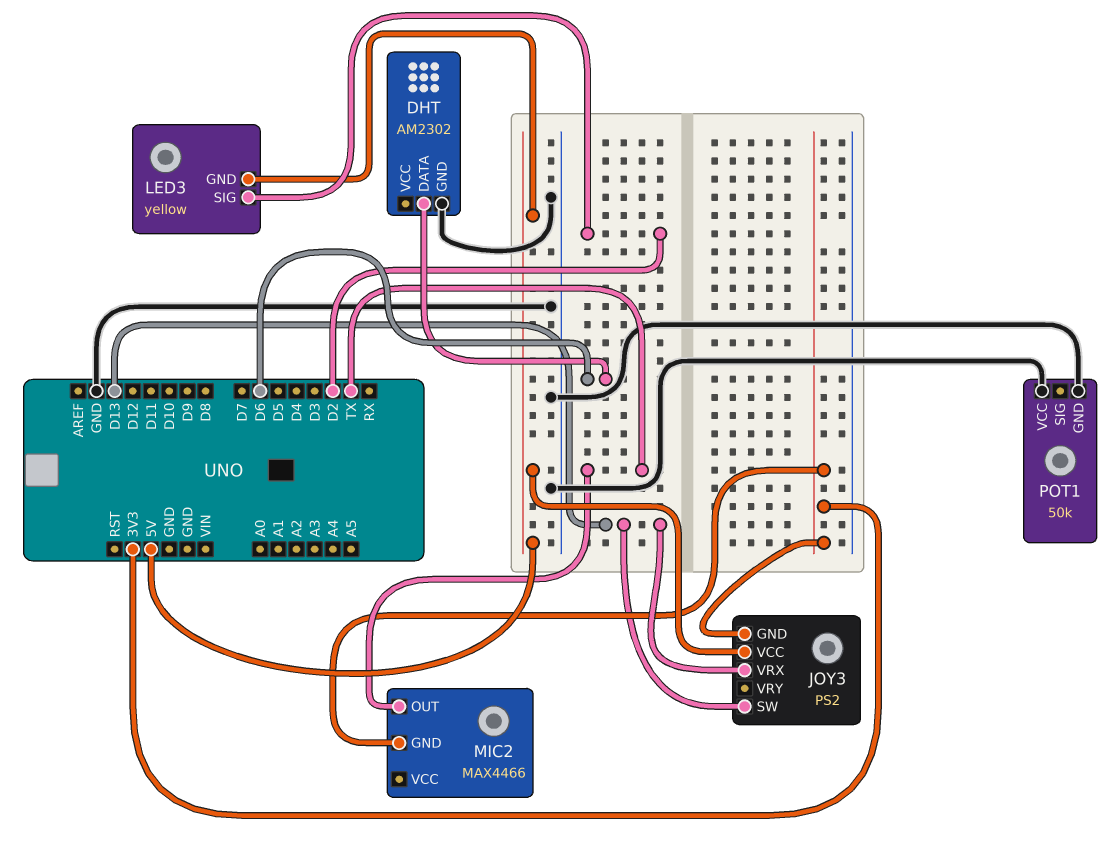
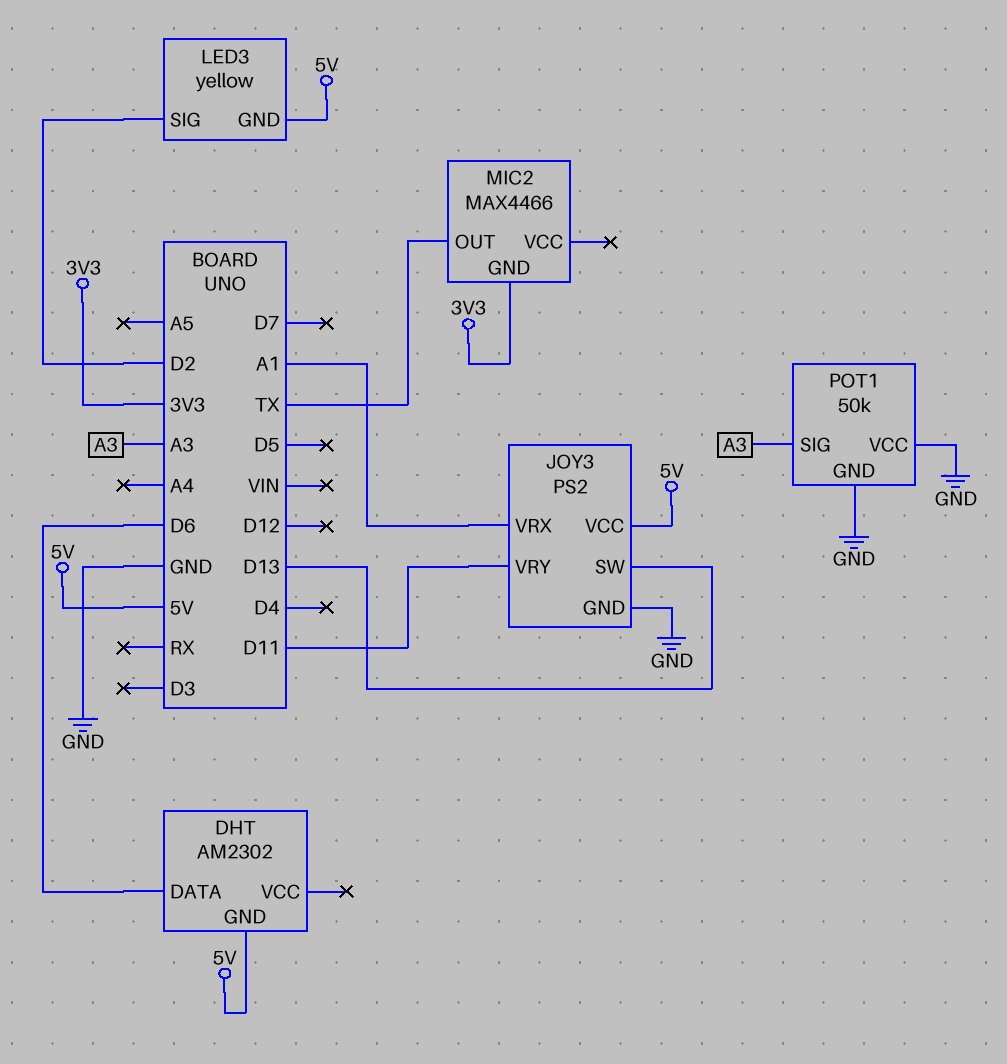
DHT pin GND: GND -> 5V
JOY3 pin GND: 3V3 -> GND
JOY3 pin VRX: D13 -> A1
JOY3 pin VRY: none -> D11
POT1 pin SIG: none -> A3

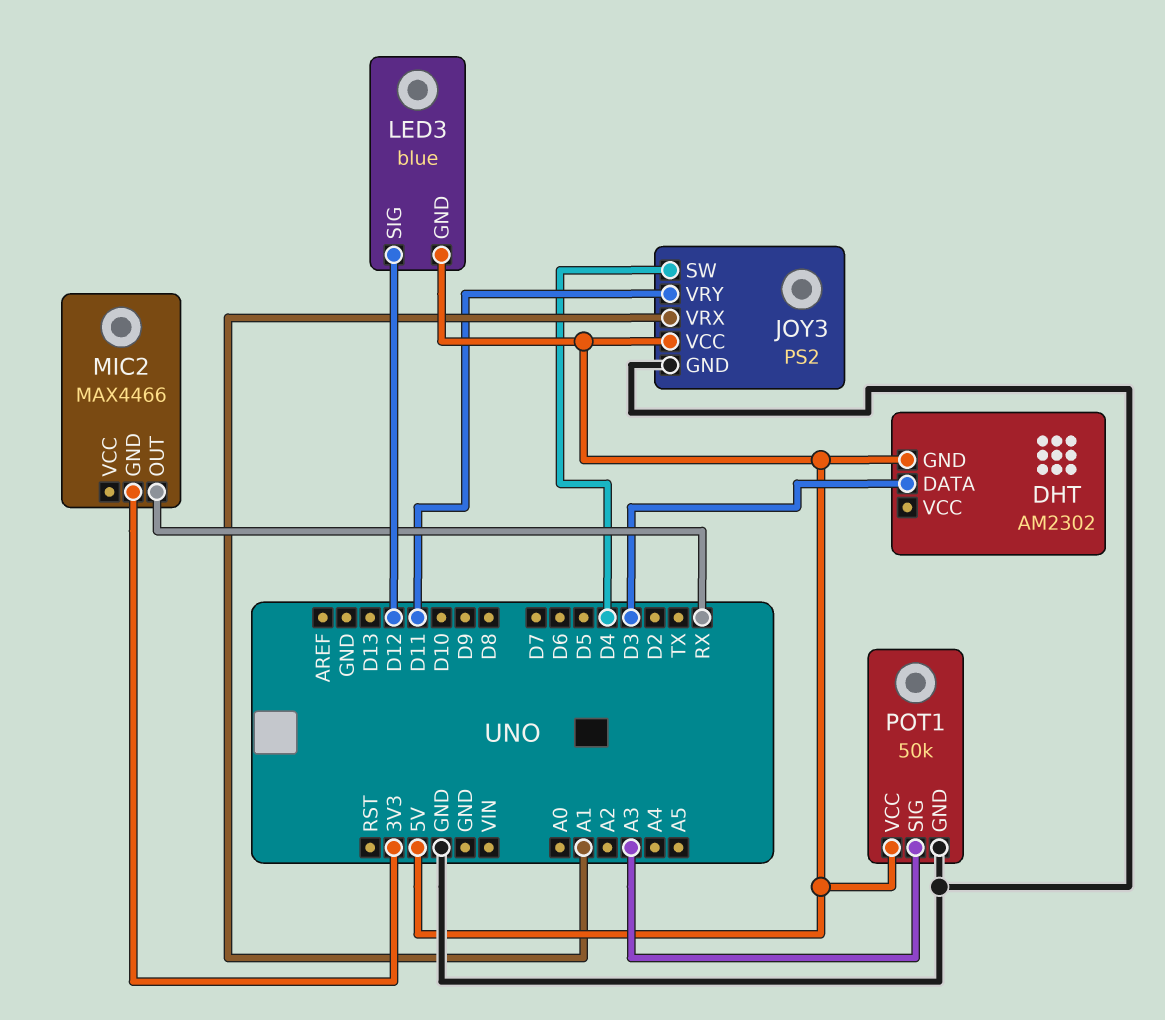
DHT pin DATA: D6 -> D3
JOY3 pin SW: D13 -> D4
LED3: yellow -> blue
LED3 pin SIG: D2 -> D12
MIC2 pin OUT: TX -> RX
POT1 pin VCC: GND -> 5V

